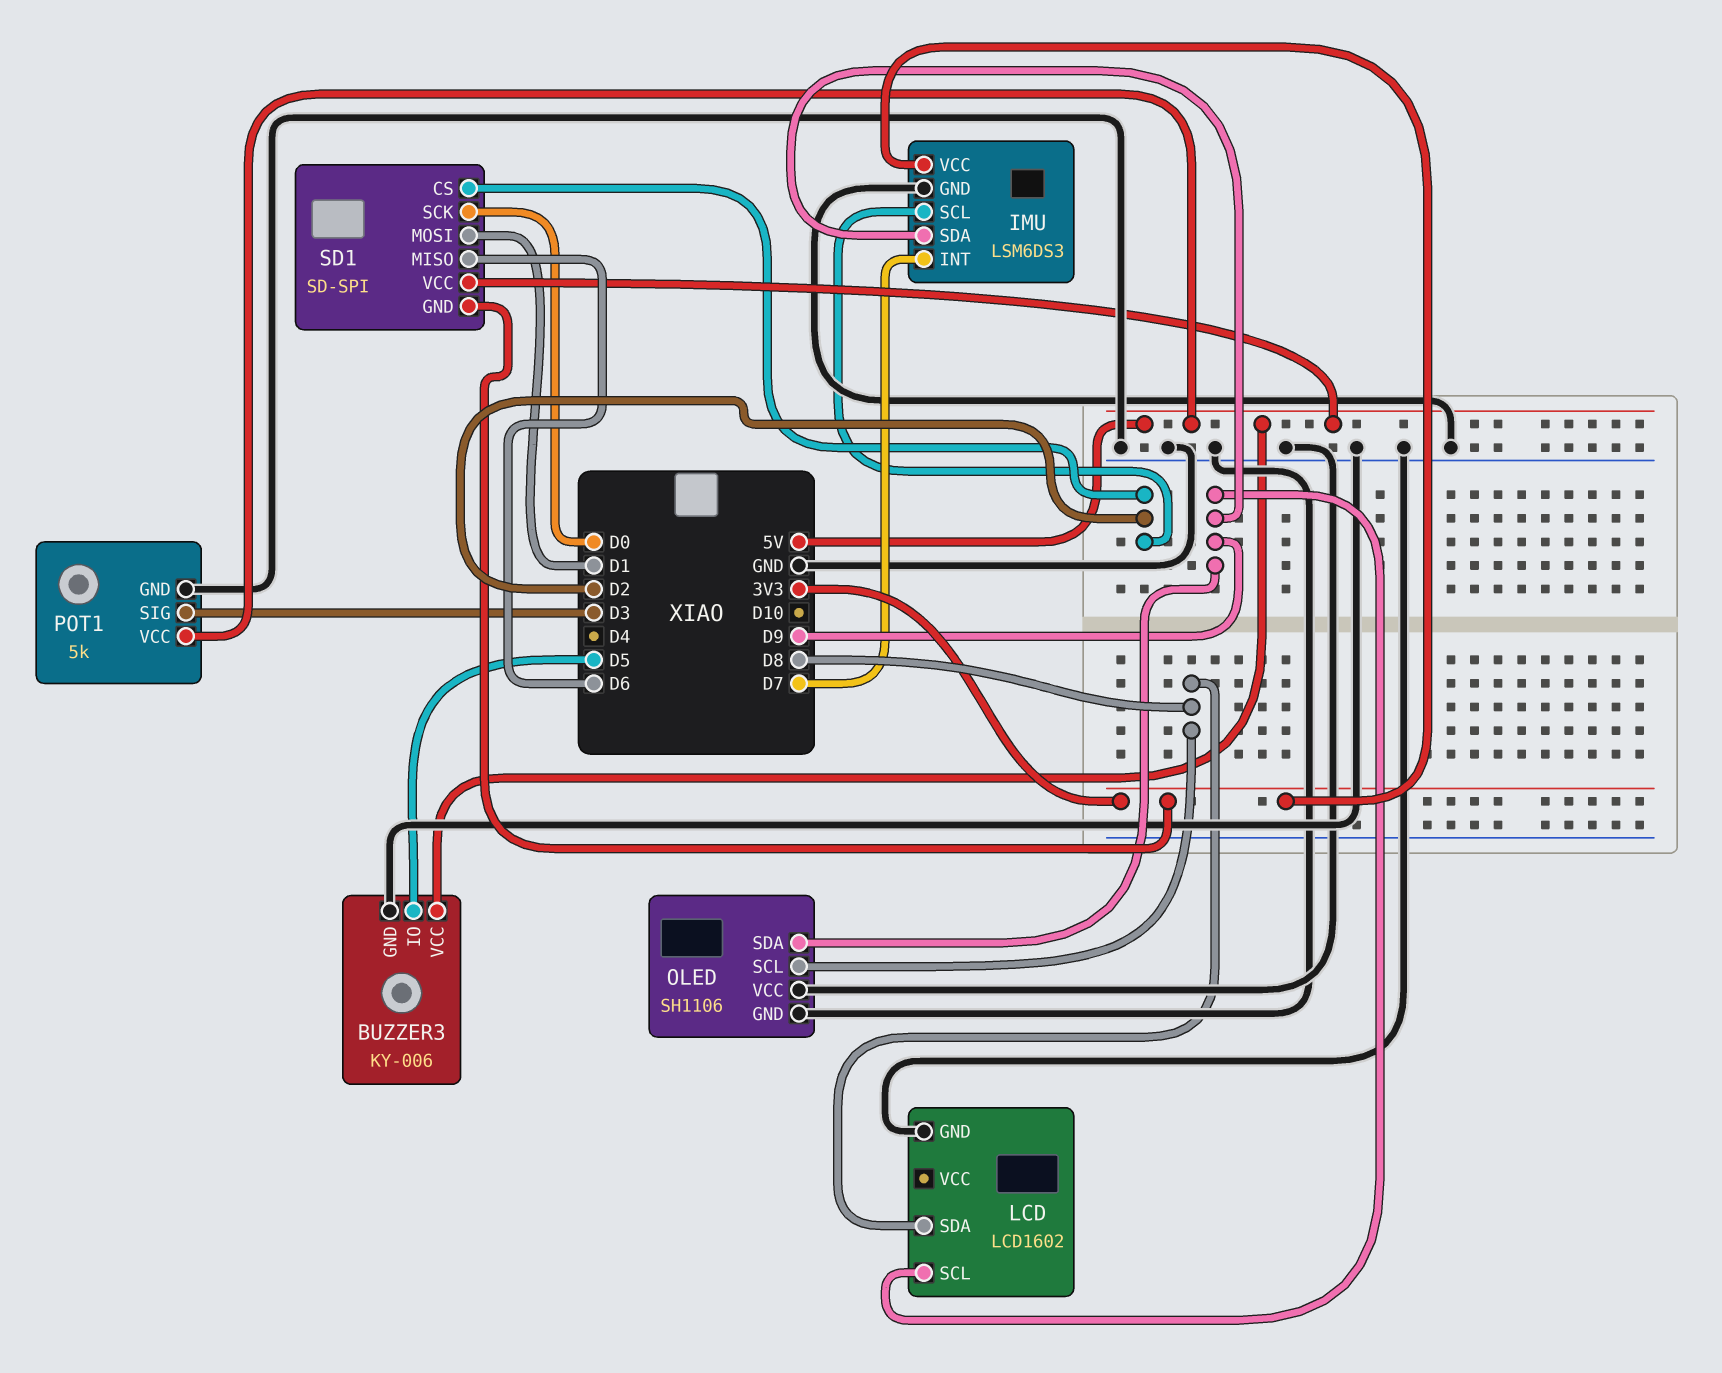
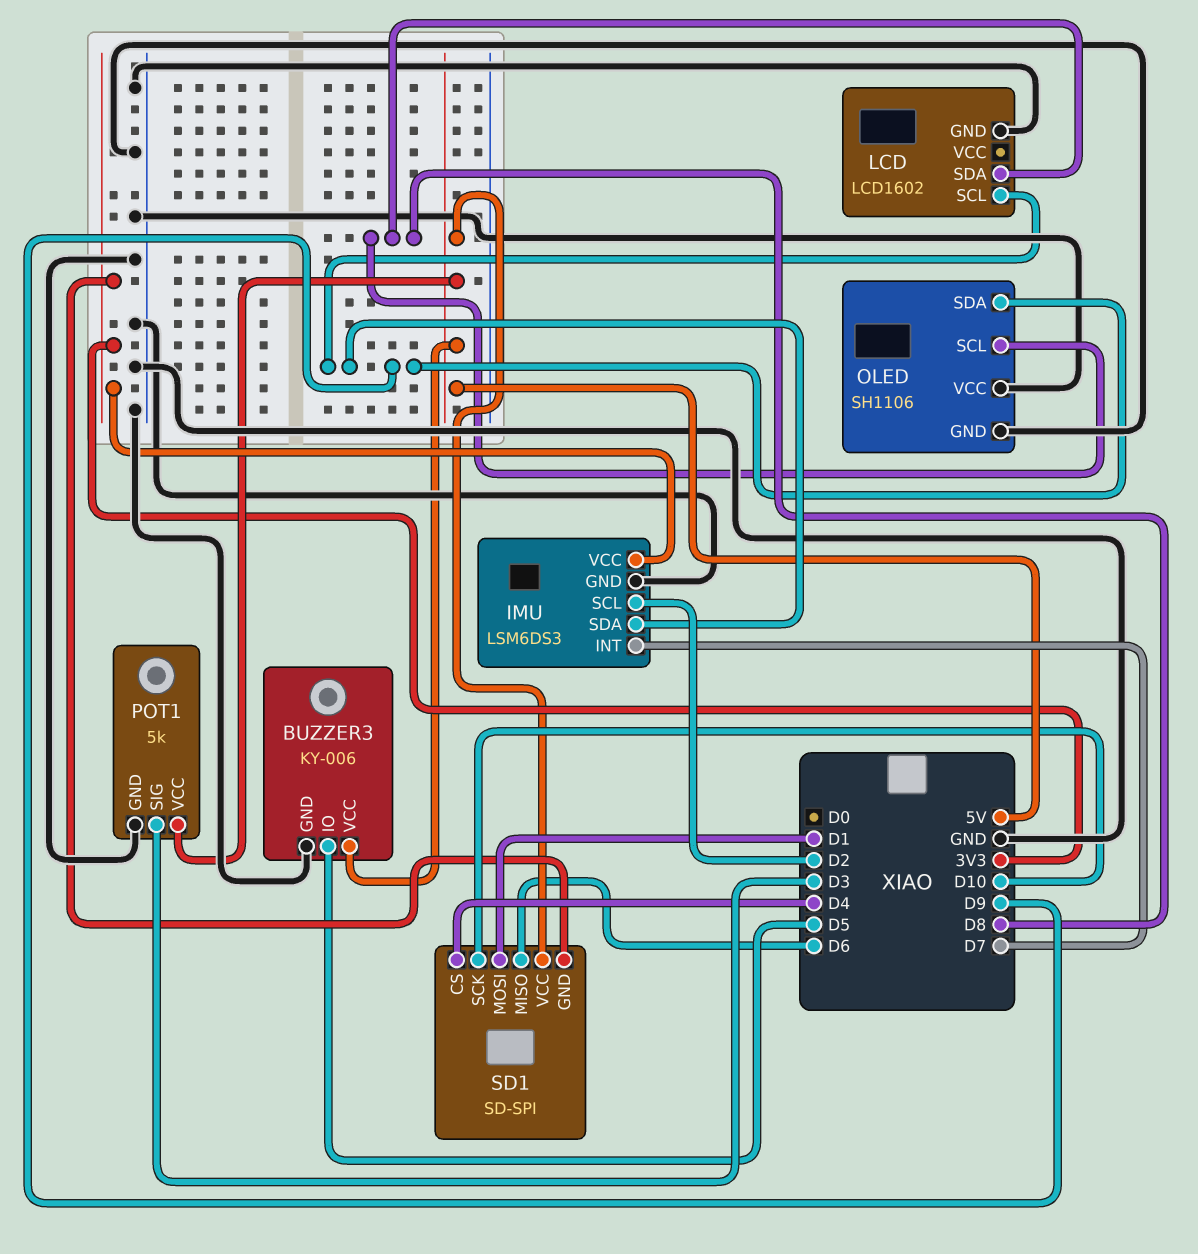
SD1 pin CS: D2 -> D4
SD1 pin SCK: D0 -> D10

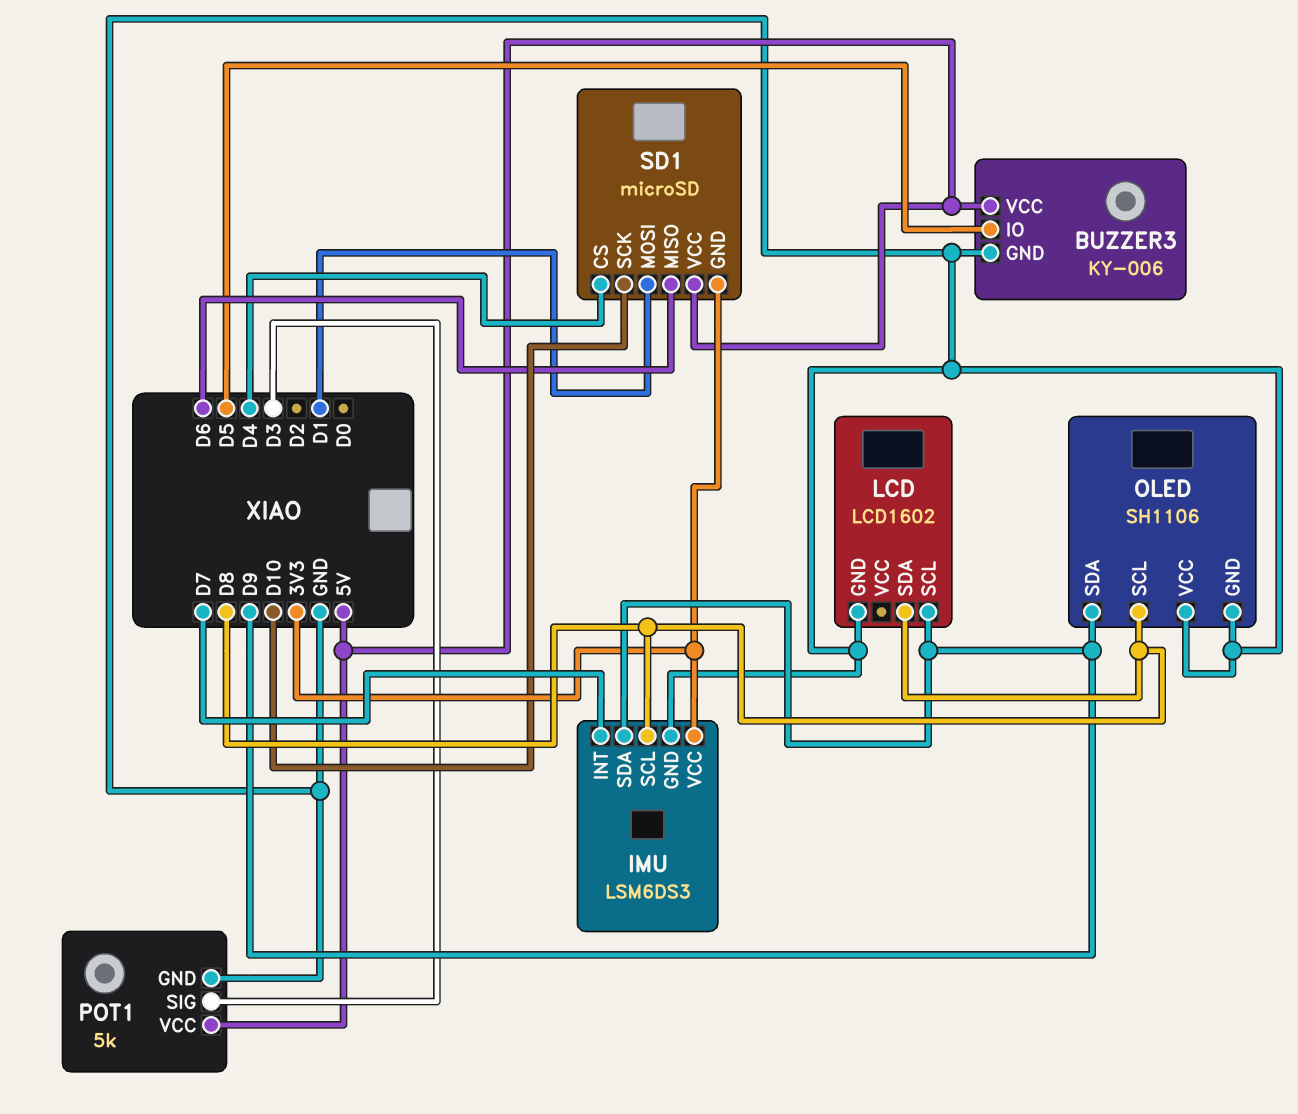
IMU pin SCL: D2 -> D8
SD1: SD-SPI -> microSD

